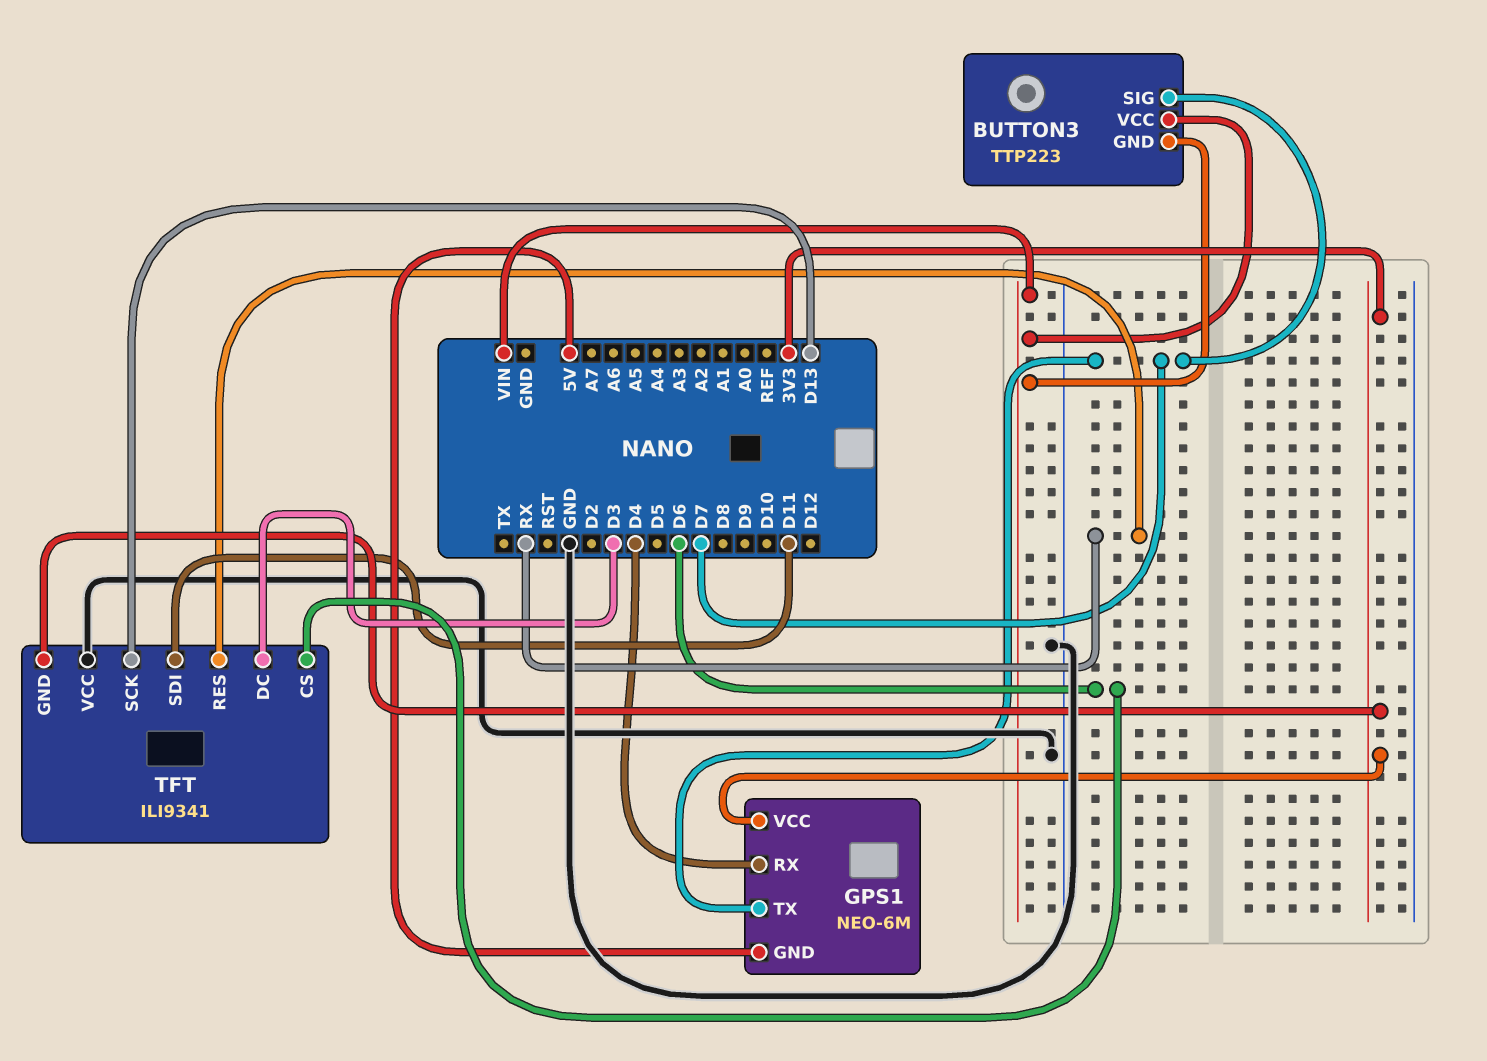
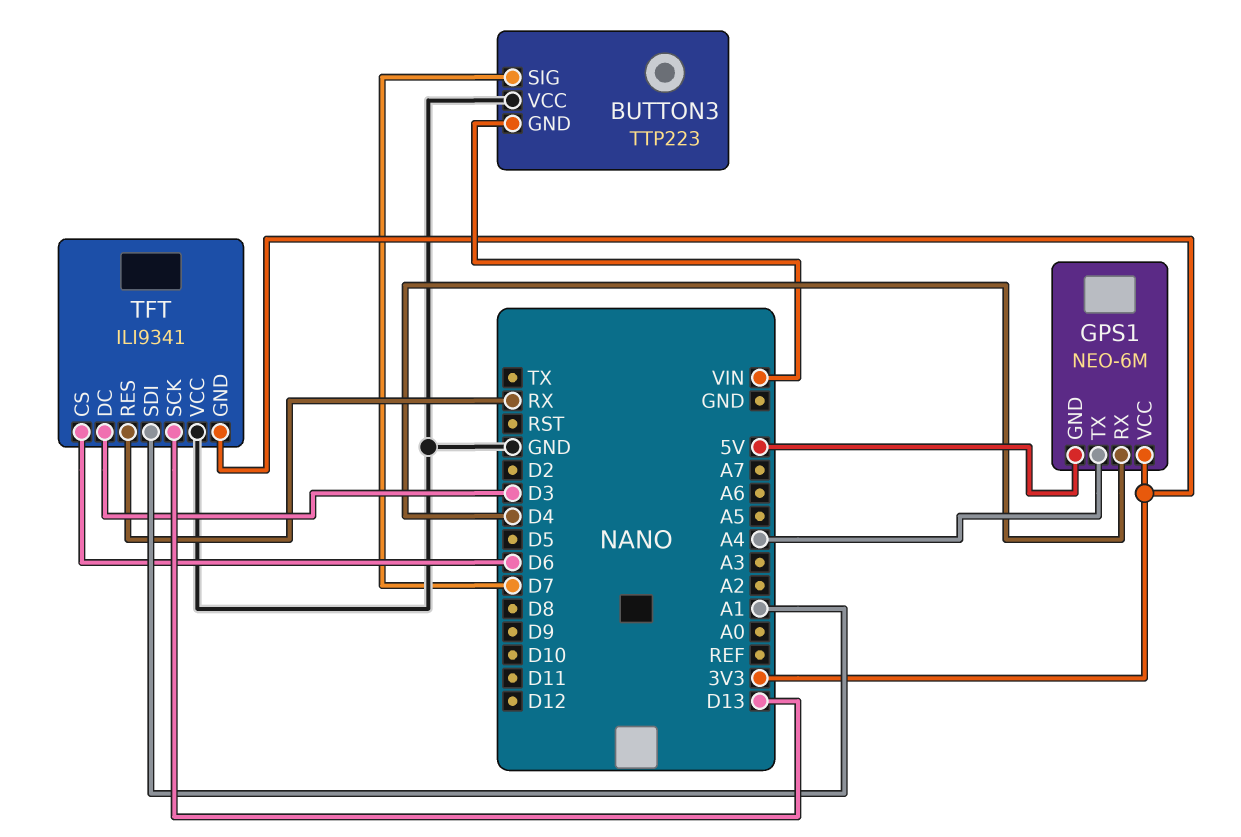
BUTTON3 pin VCC: VIN -> GND
GPS1 pin TX: D7 -> A4
TFT pin SDI: D11 -> A1

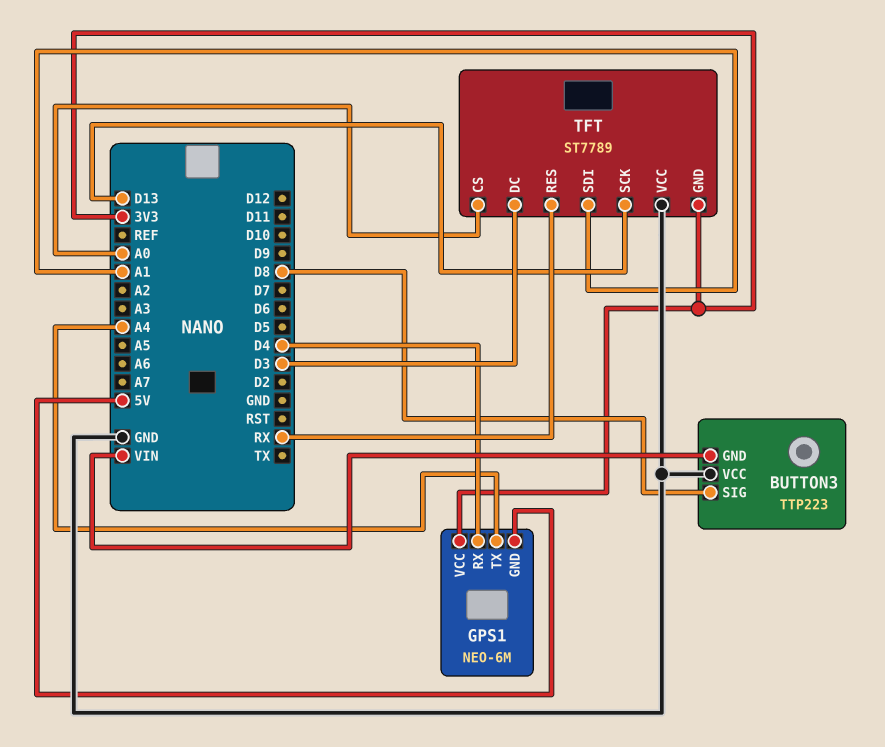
BUTTON3 pin SIG: D7 -> D8
TFT: ILI9341 -> ST7789
TFT pin CS: D6 -> A0

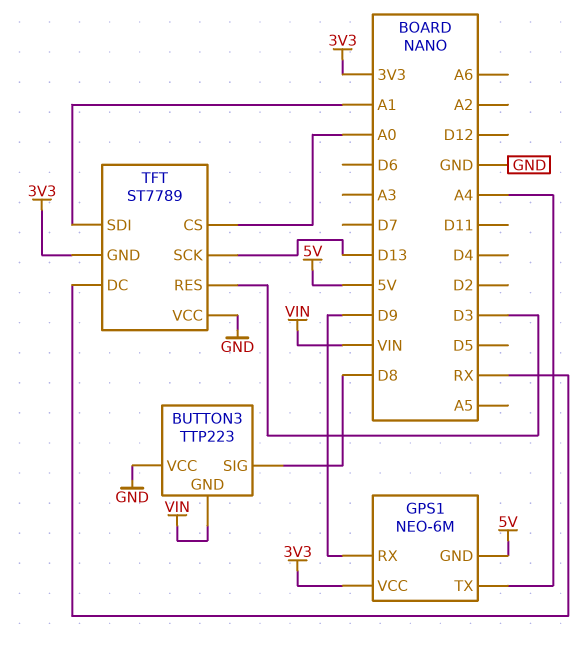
GPS1 pin RX: D4 -> D9
TFT pin DC: D3 -> RX
TFT pin RES: RX -> D3

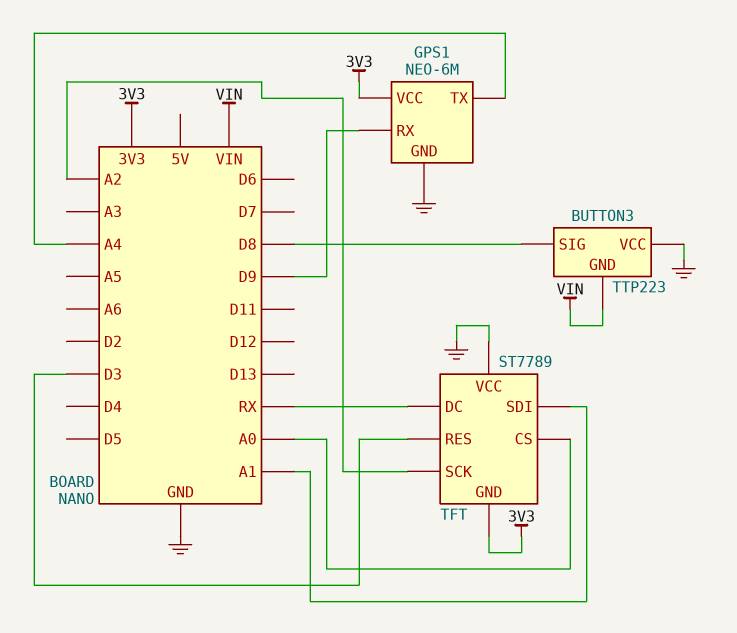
GPS1 pin GND: 5V -> GND
TFT pin SCK: D13 -> A2

